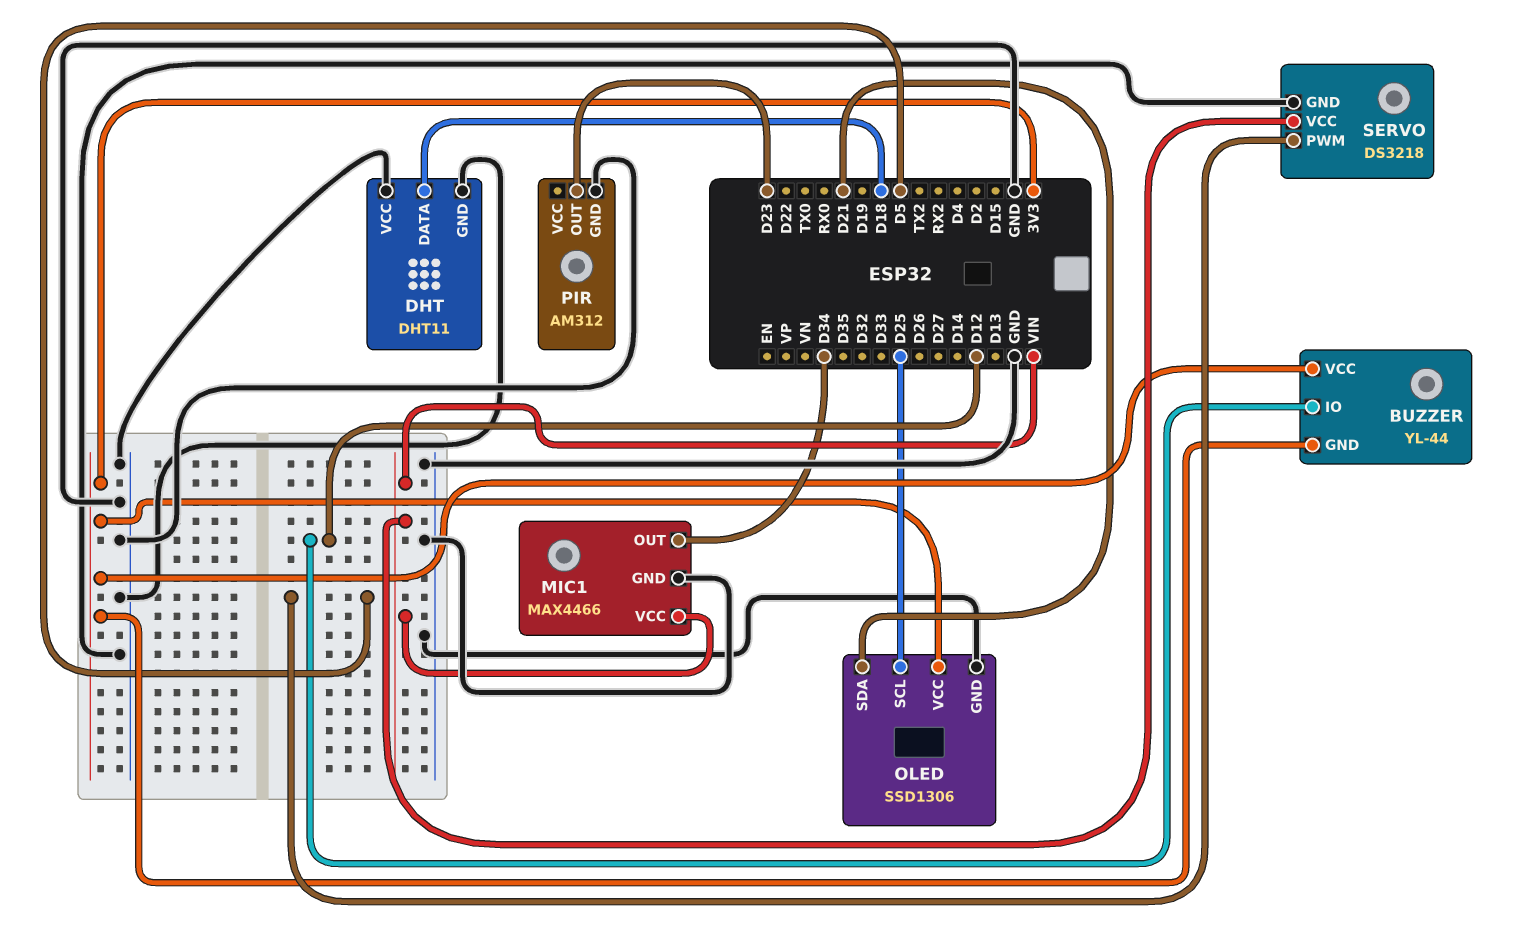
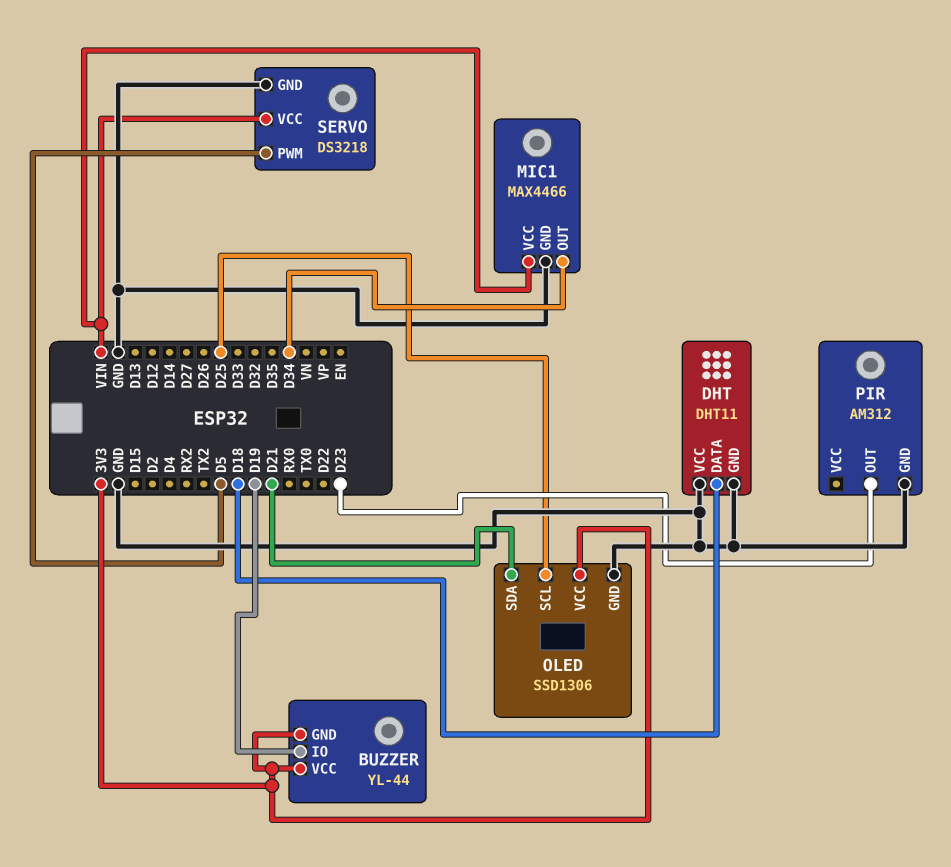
BUZZER pin IO: D12 -> D19

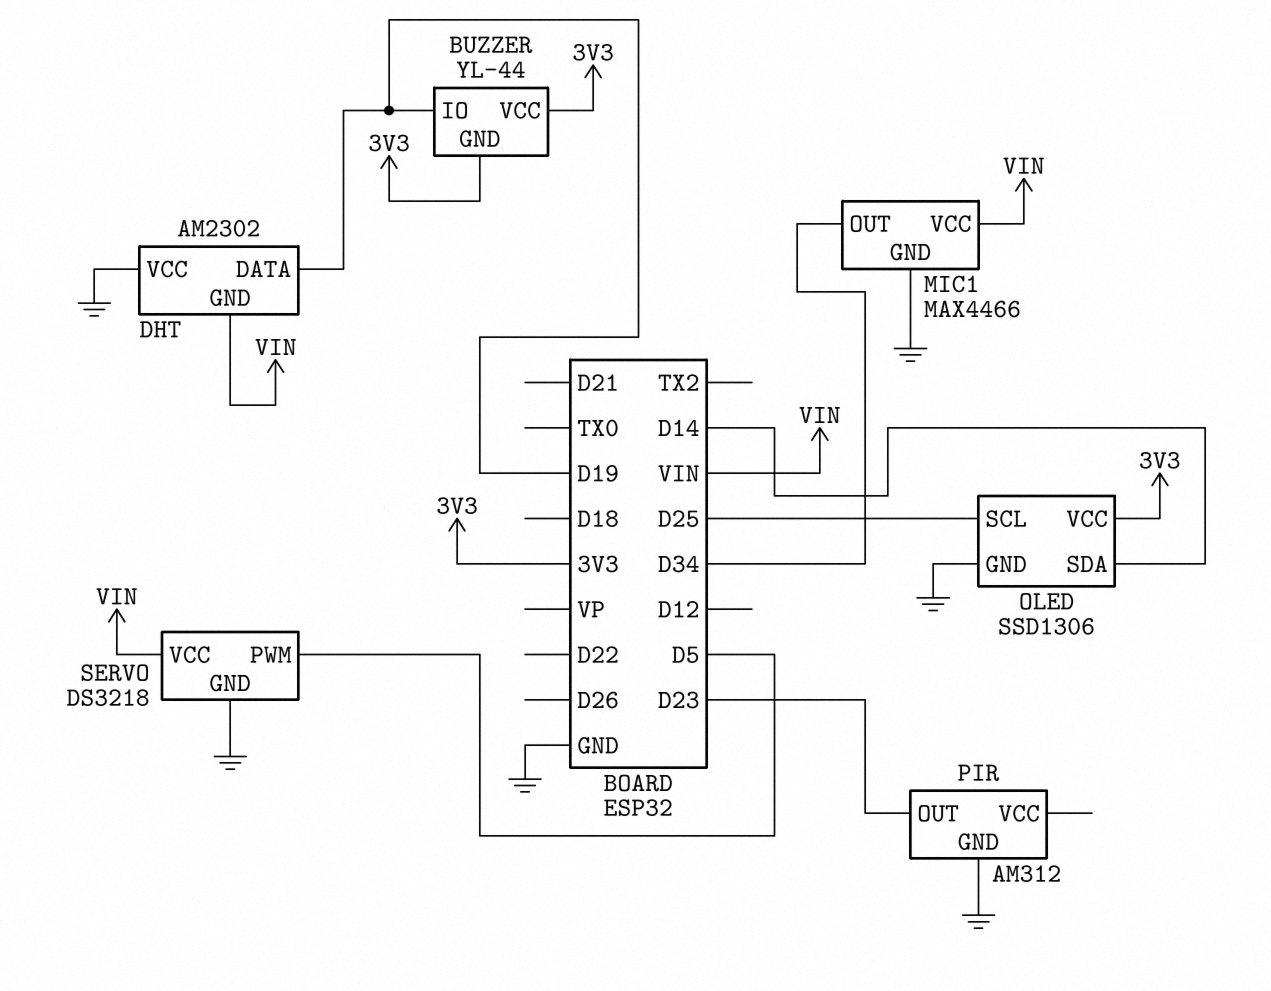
DHT: DHT11 -> AM2302
DHT pin DATA: D18 -> D19
DHT pin GND: GND -> VIN
OLED pin SDA: D21 -> D14

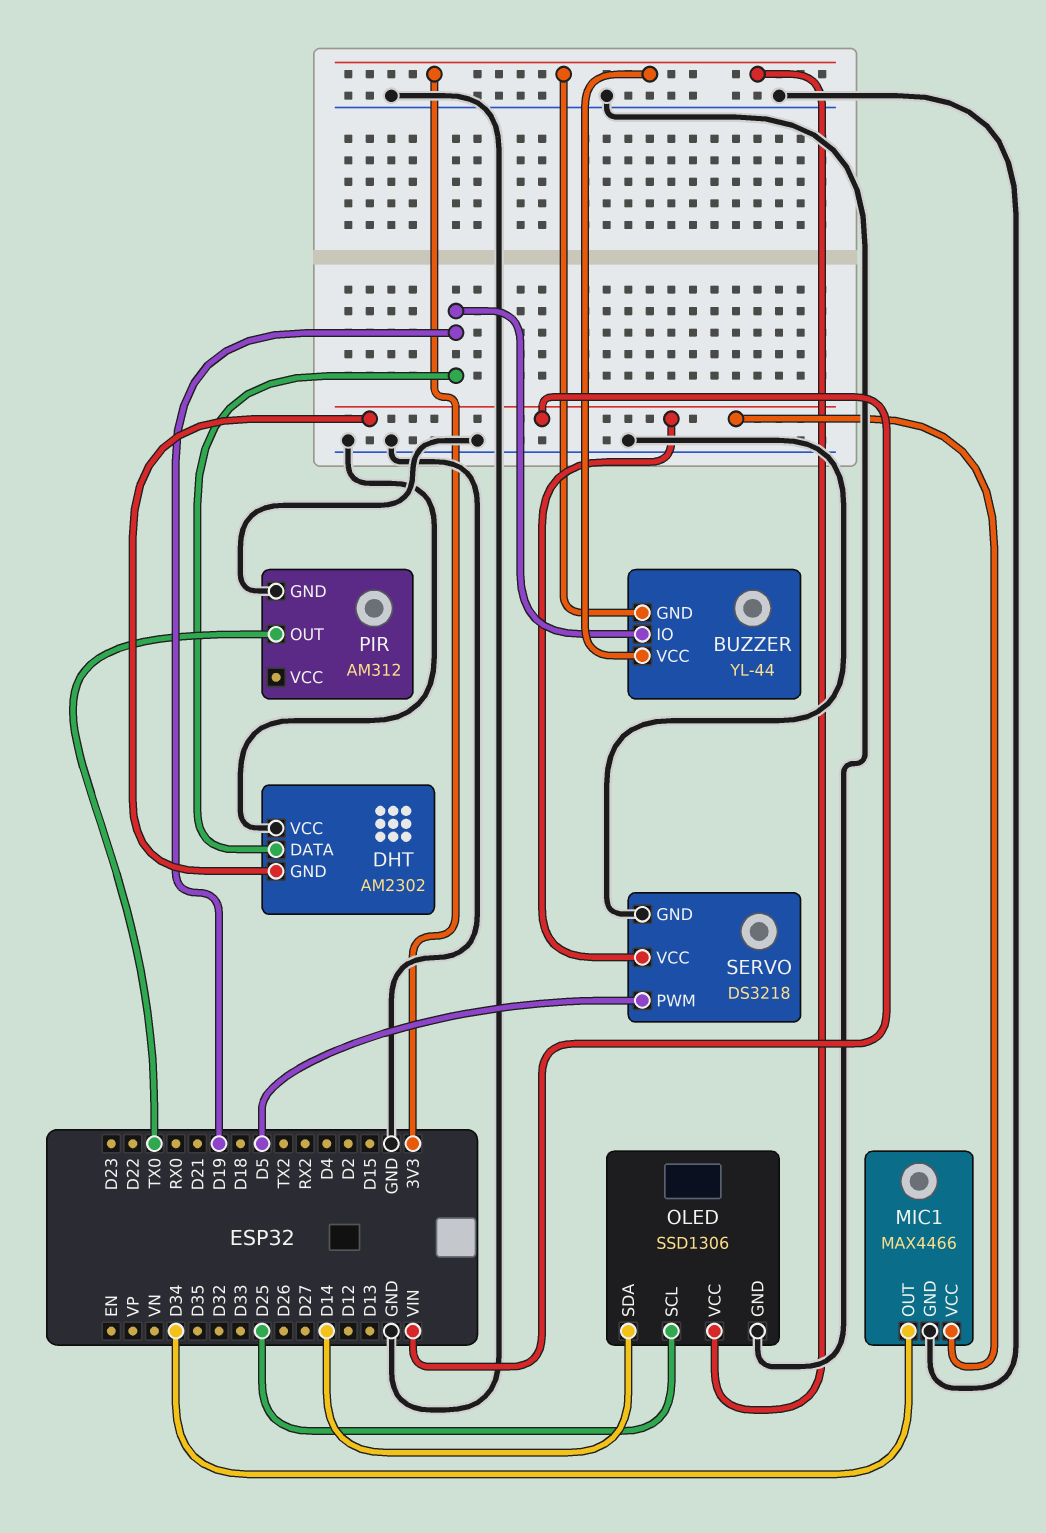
PIR pin OUT: D23 -> TX0

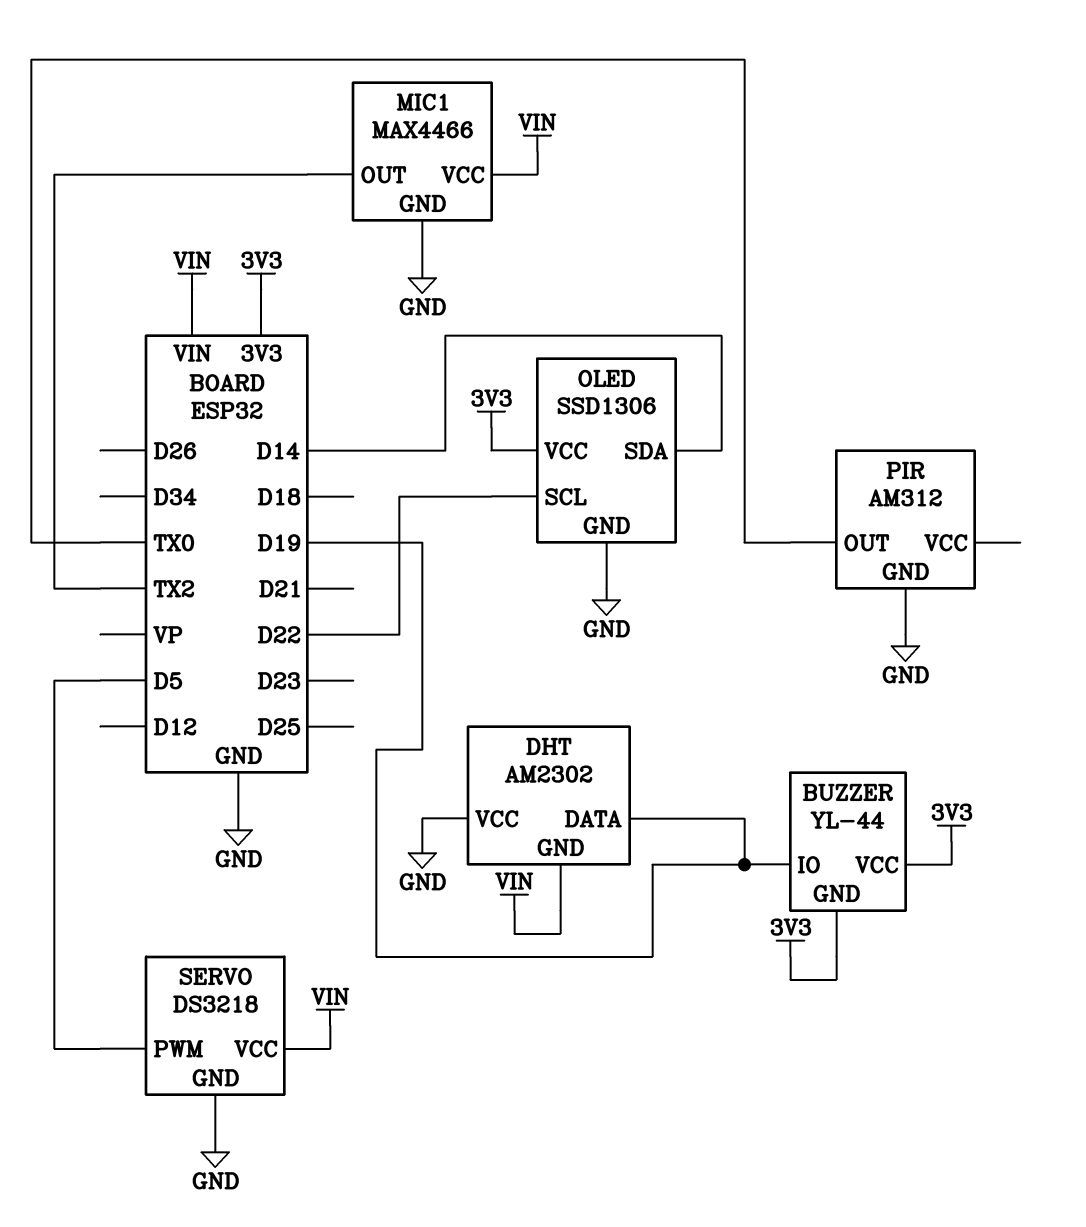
MIC1 pin OUT: D34 -> TX2
OLED pin SCL: D25 -> D22

